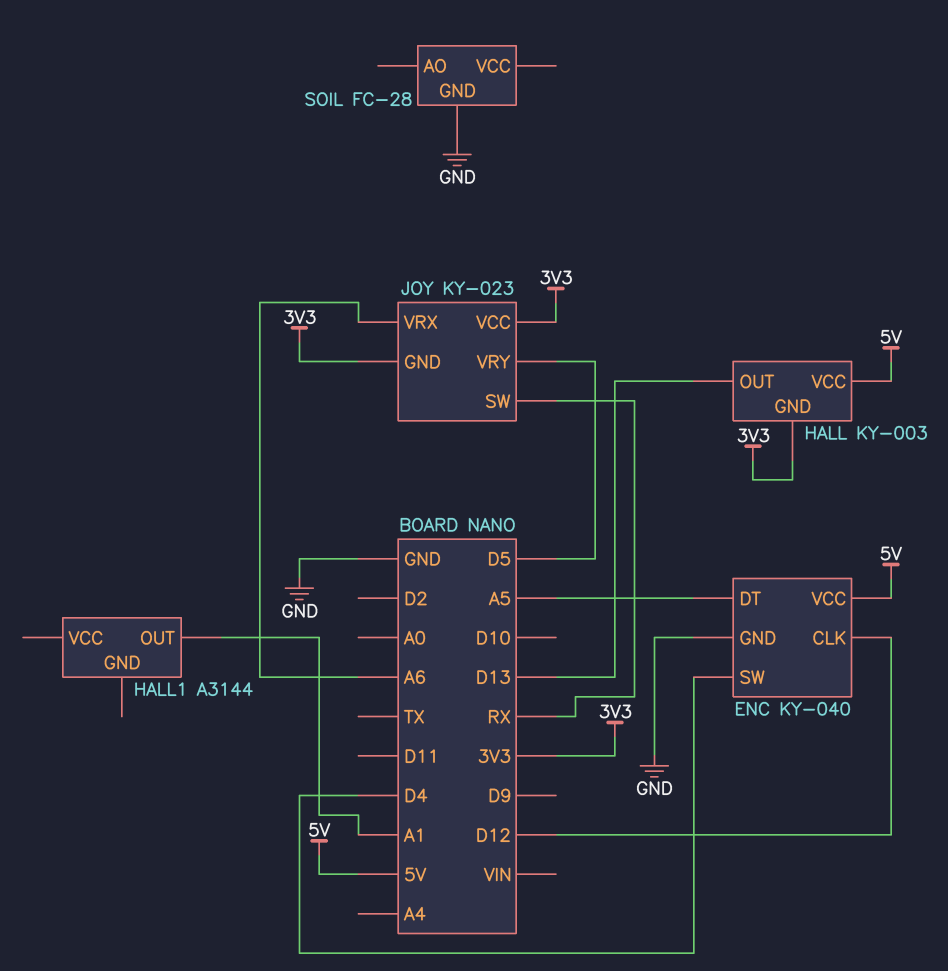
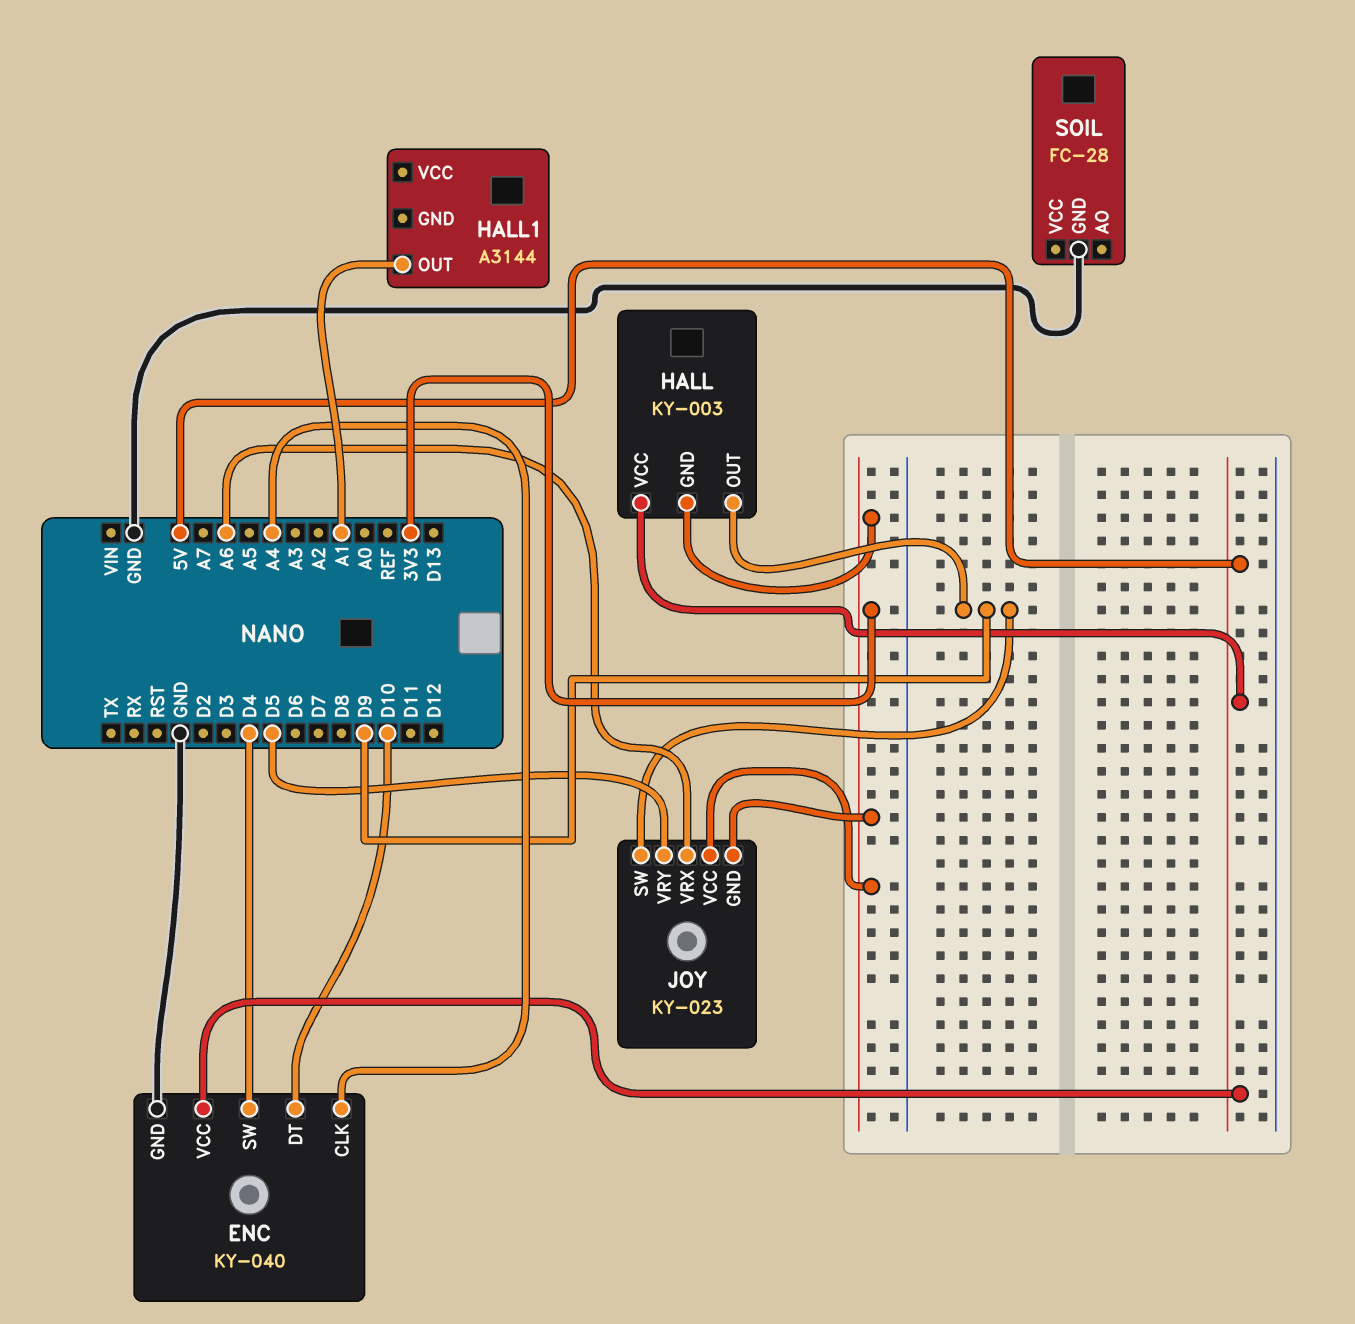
ENC pin CLK: D12 -> A4
ENC pin DT: A5 -> D10
HALL pin OUT: D13 -> D9
JOY pin SW: RX -> D9

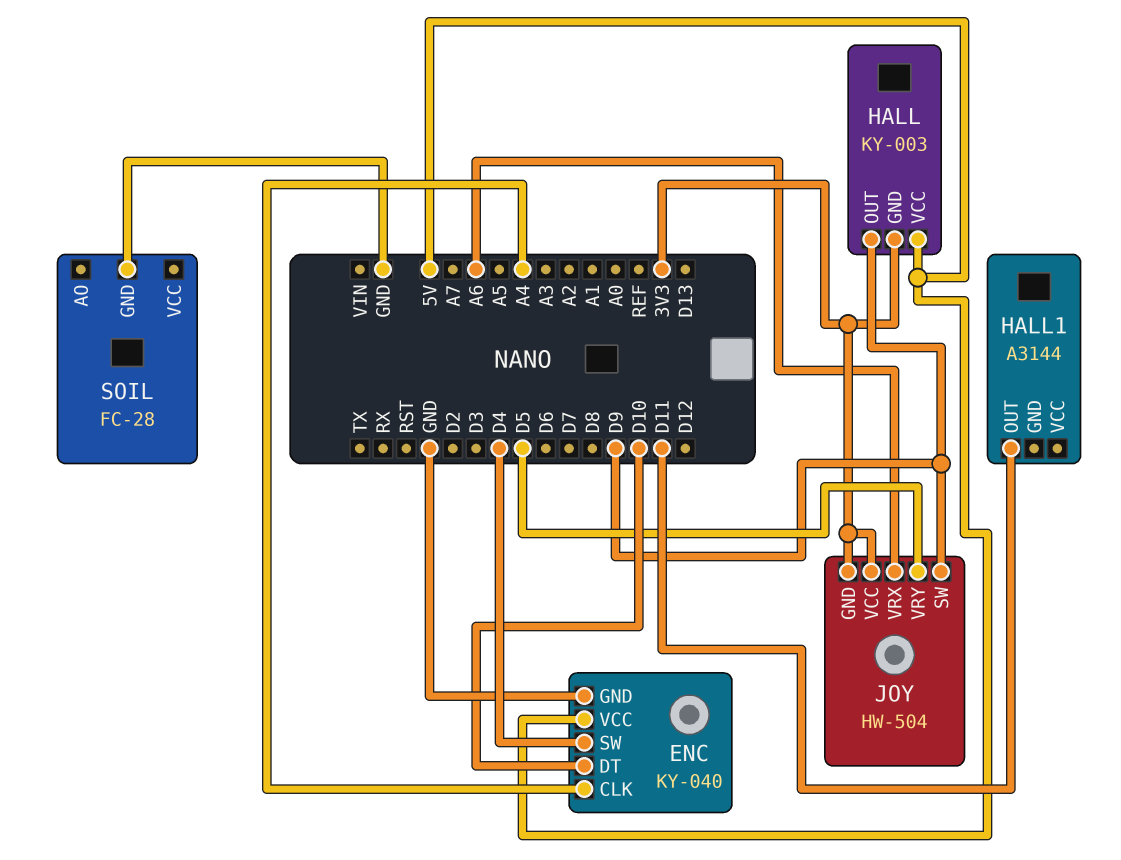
HALL1 pin OUT: A1 -> D11
JOY: KY-023 -> HW-504

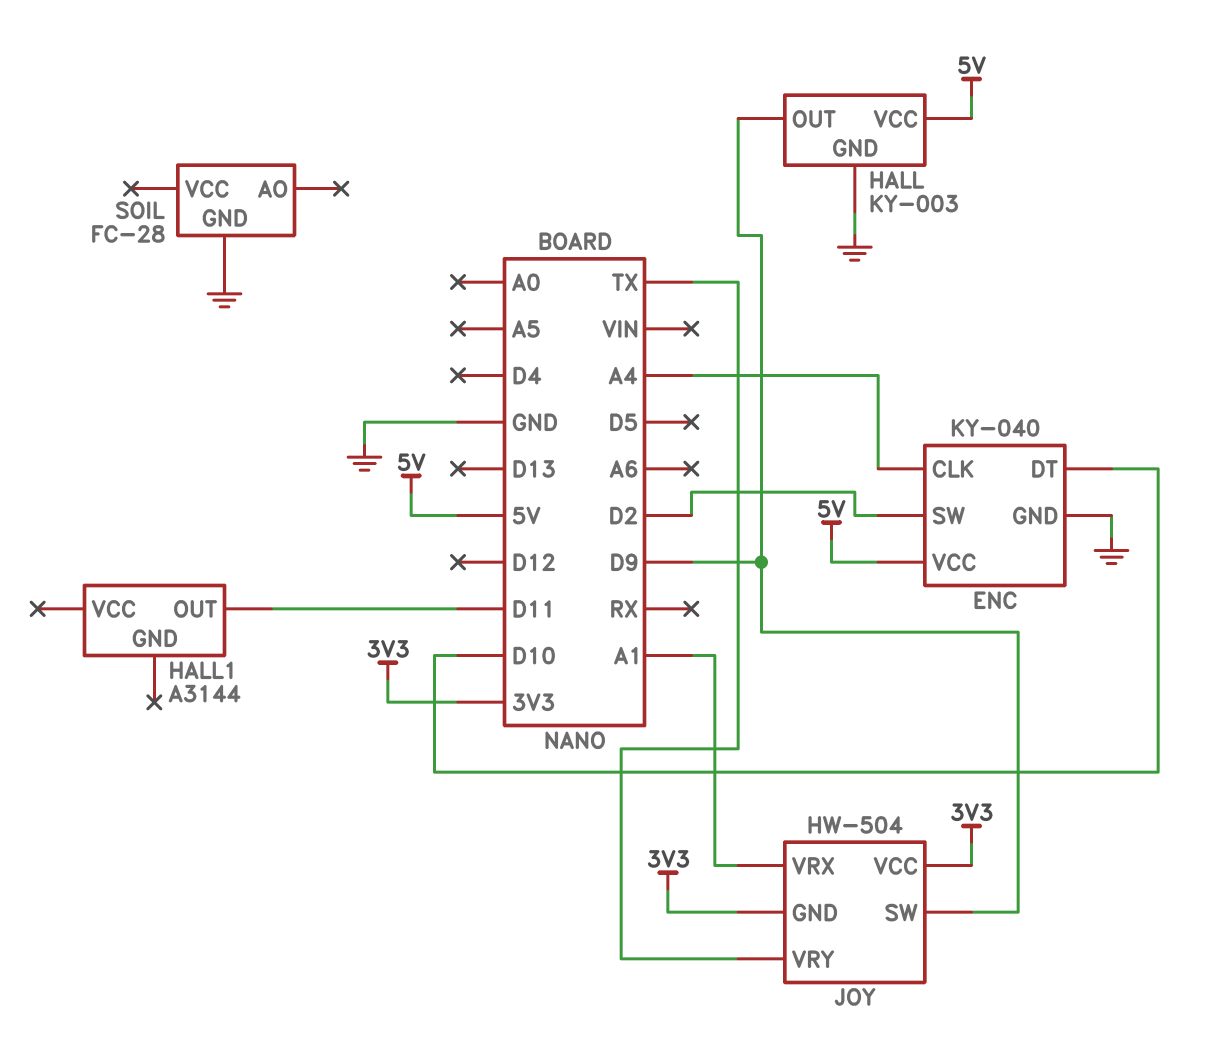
ENC pin SW: D4 -> D2
HALL pin GND: 3V3 -> GND
JOY pin VRX: A6 -> A1
JOY pin VRY: D5 -> TX

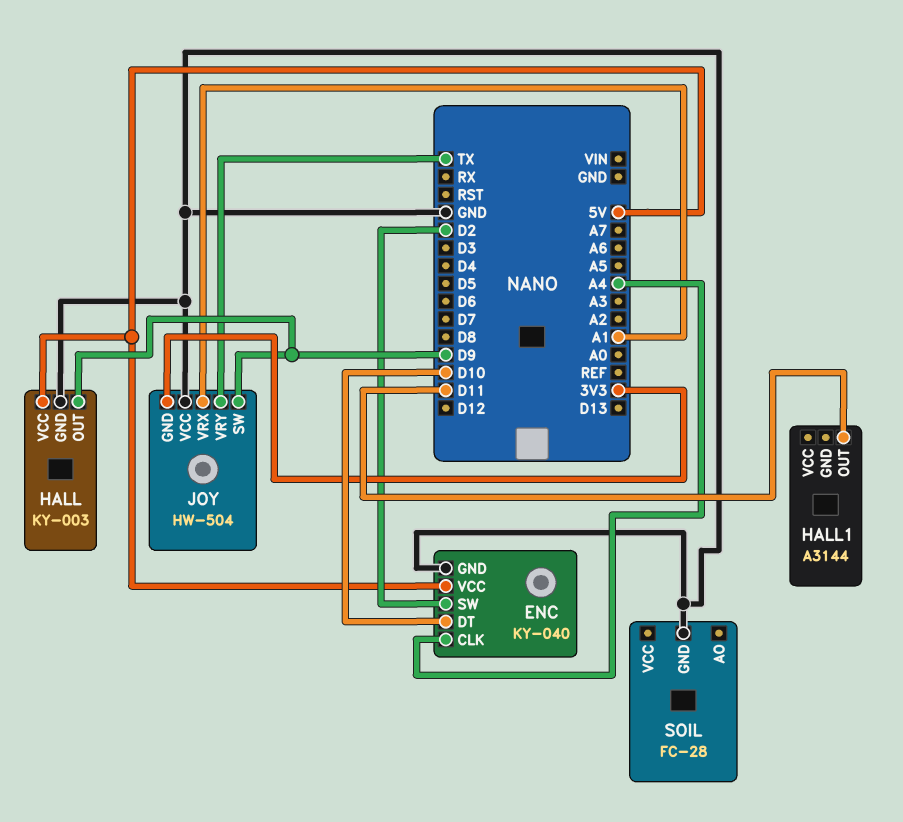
JOY pin VCC: 3V3 -> GND

